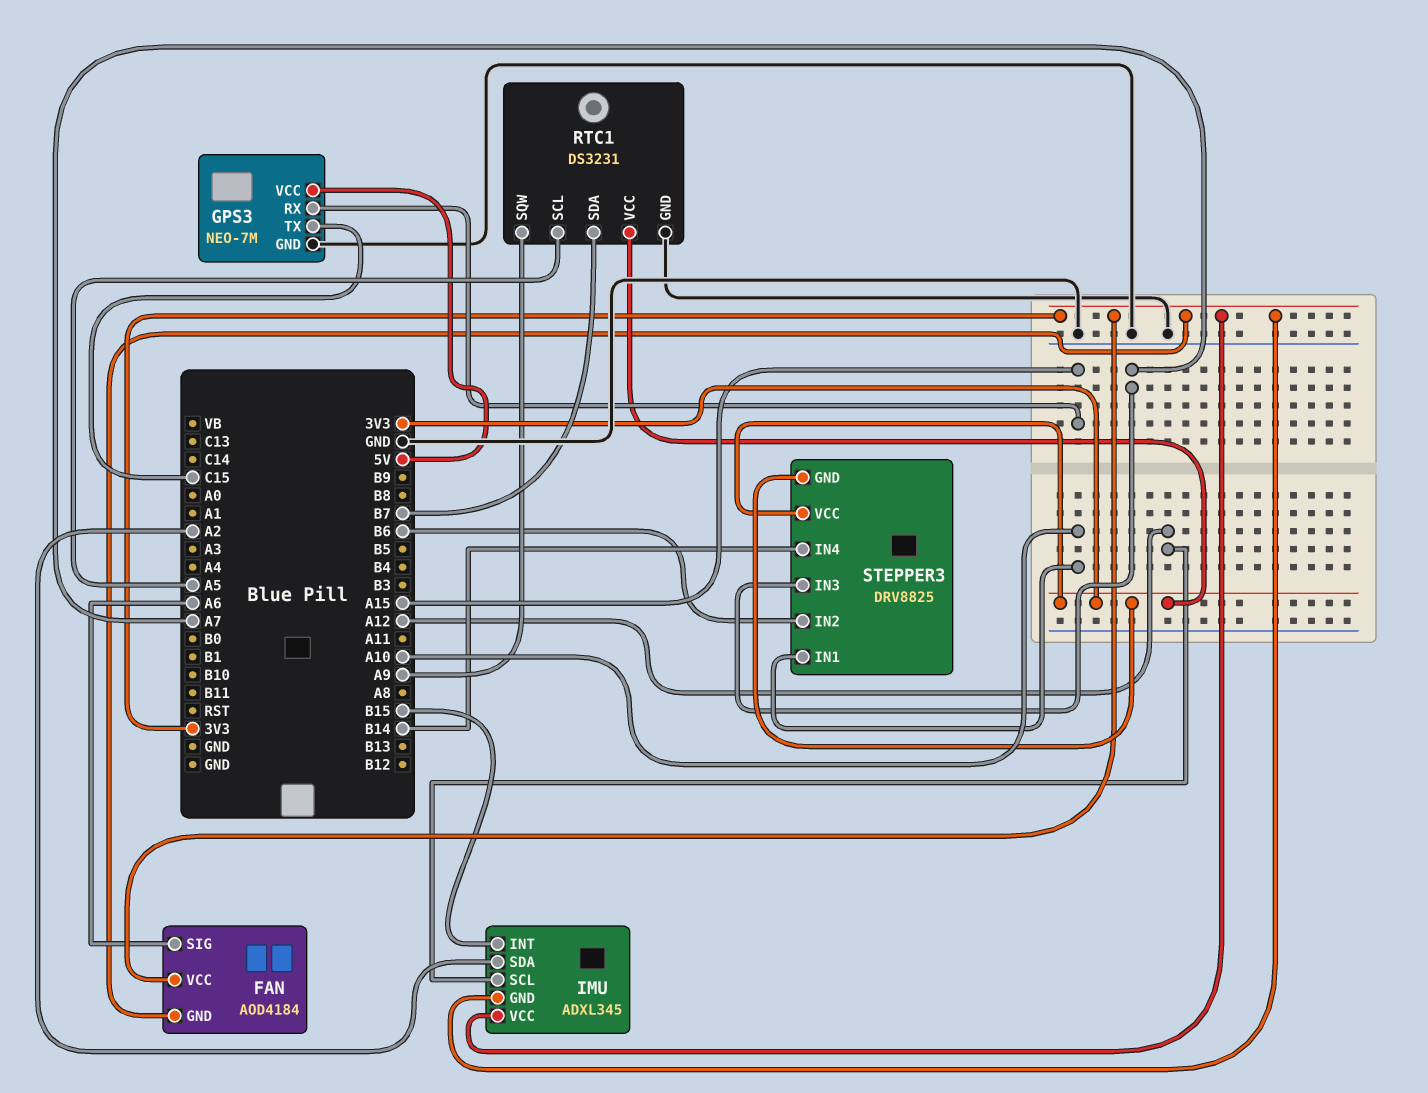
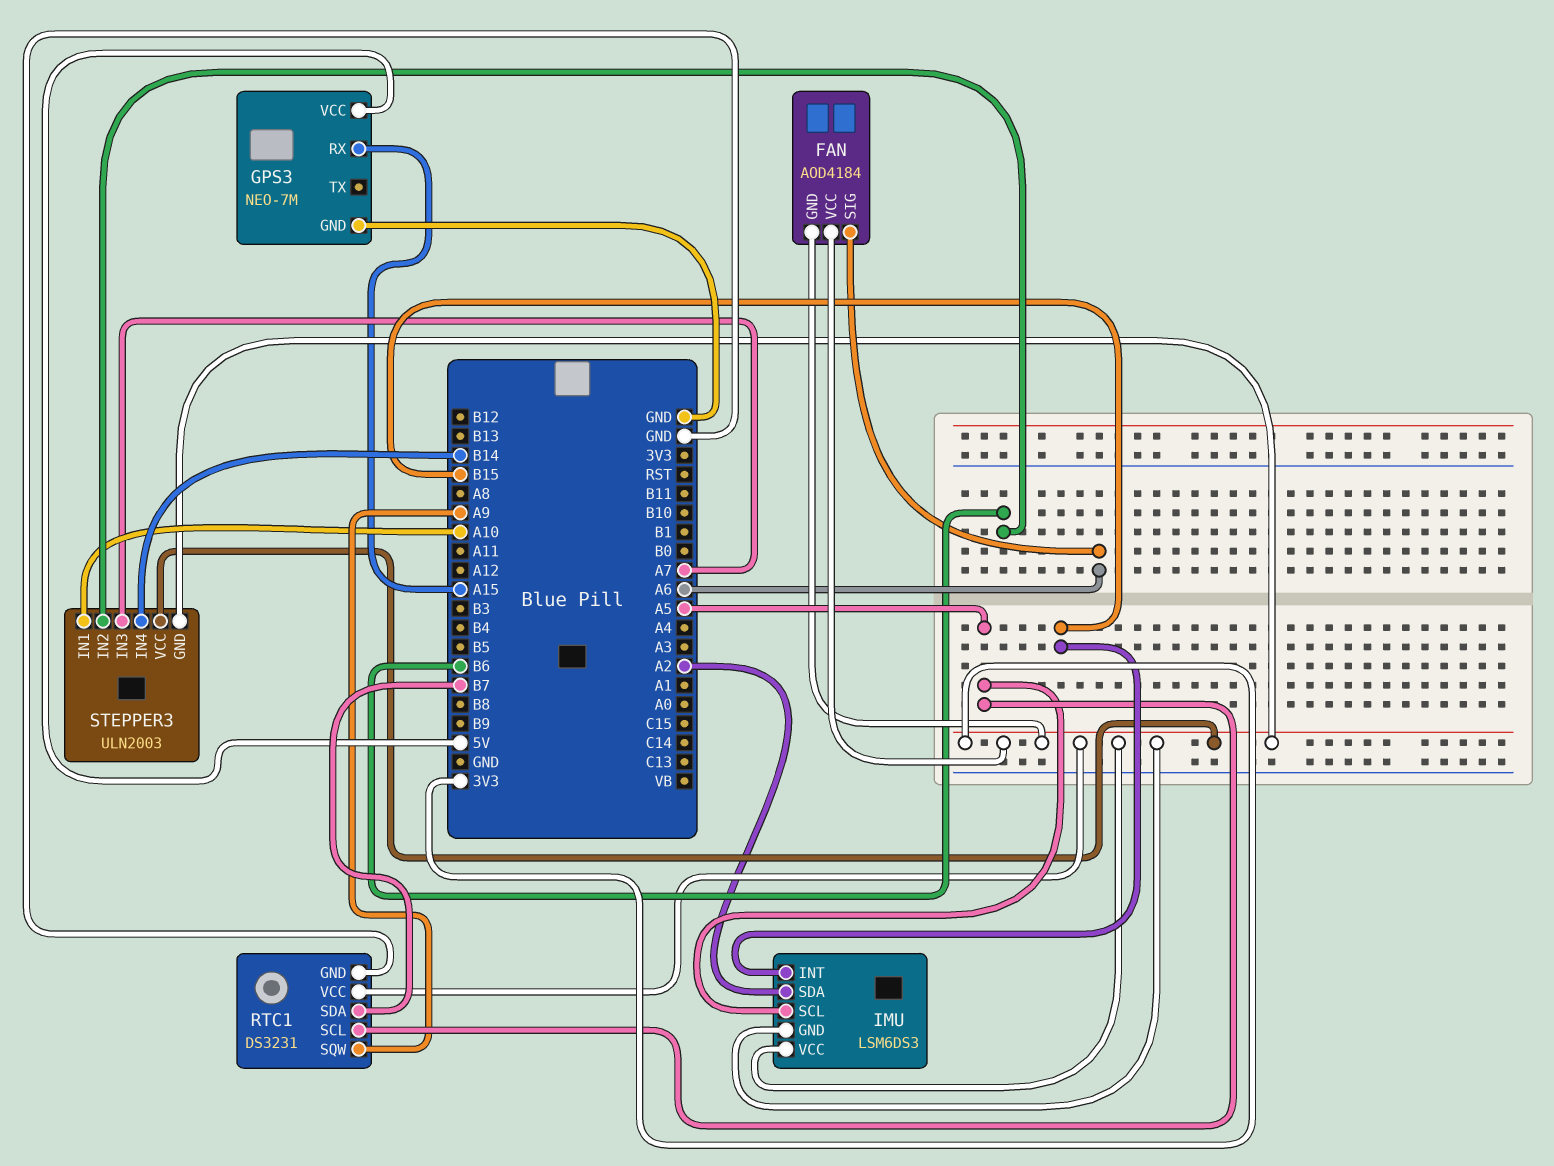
GPS3 pin TX: C15 -> none
IMU: ADXL345 -> LSM6DS3
IMU pin SCL: A12 -> A5
STEPPER3: DRV8825 -> ULN2003

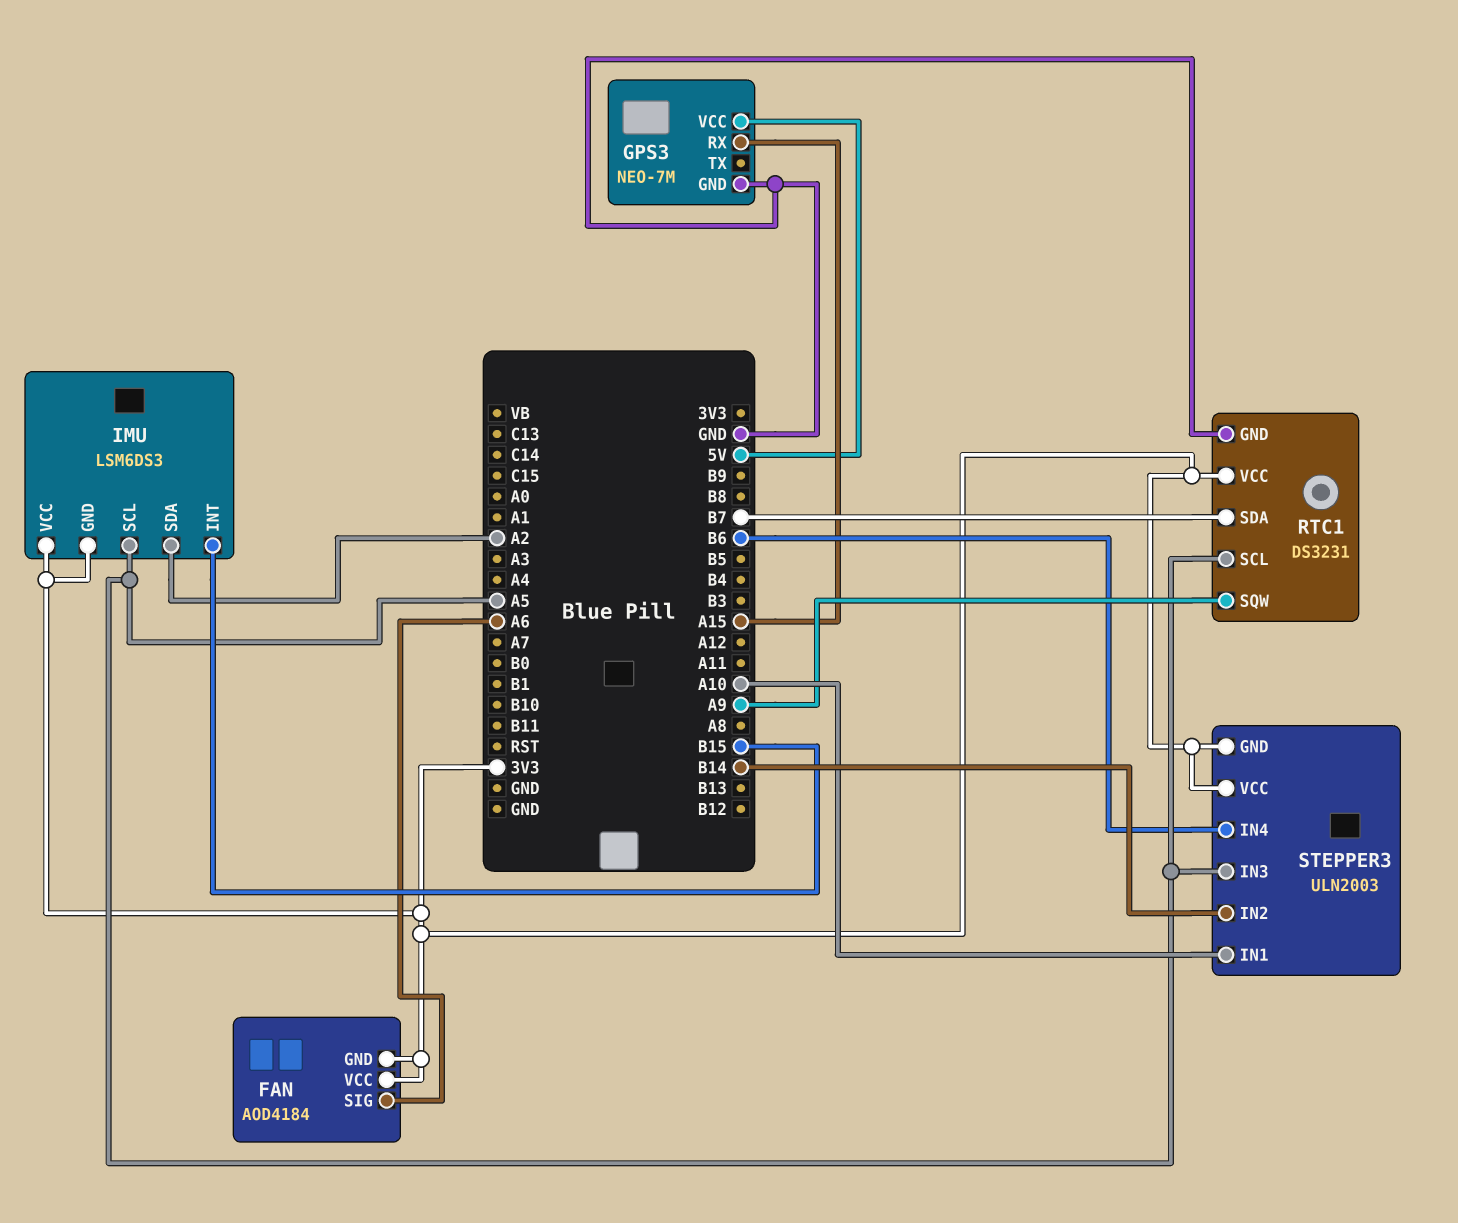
STEPPER3 pin IN2: B6 -> B14
STEPPER3 pin IN3: A7 -> A5
STEPPER3 pin IN4: B14 -> B6

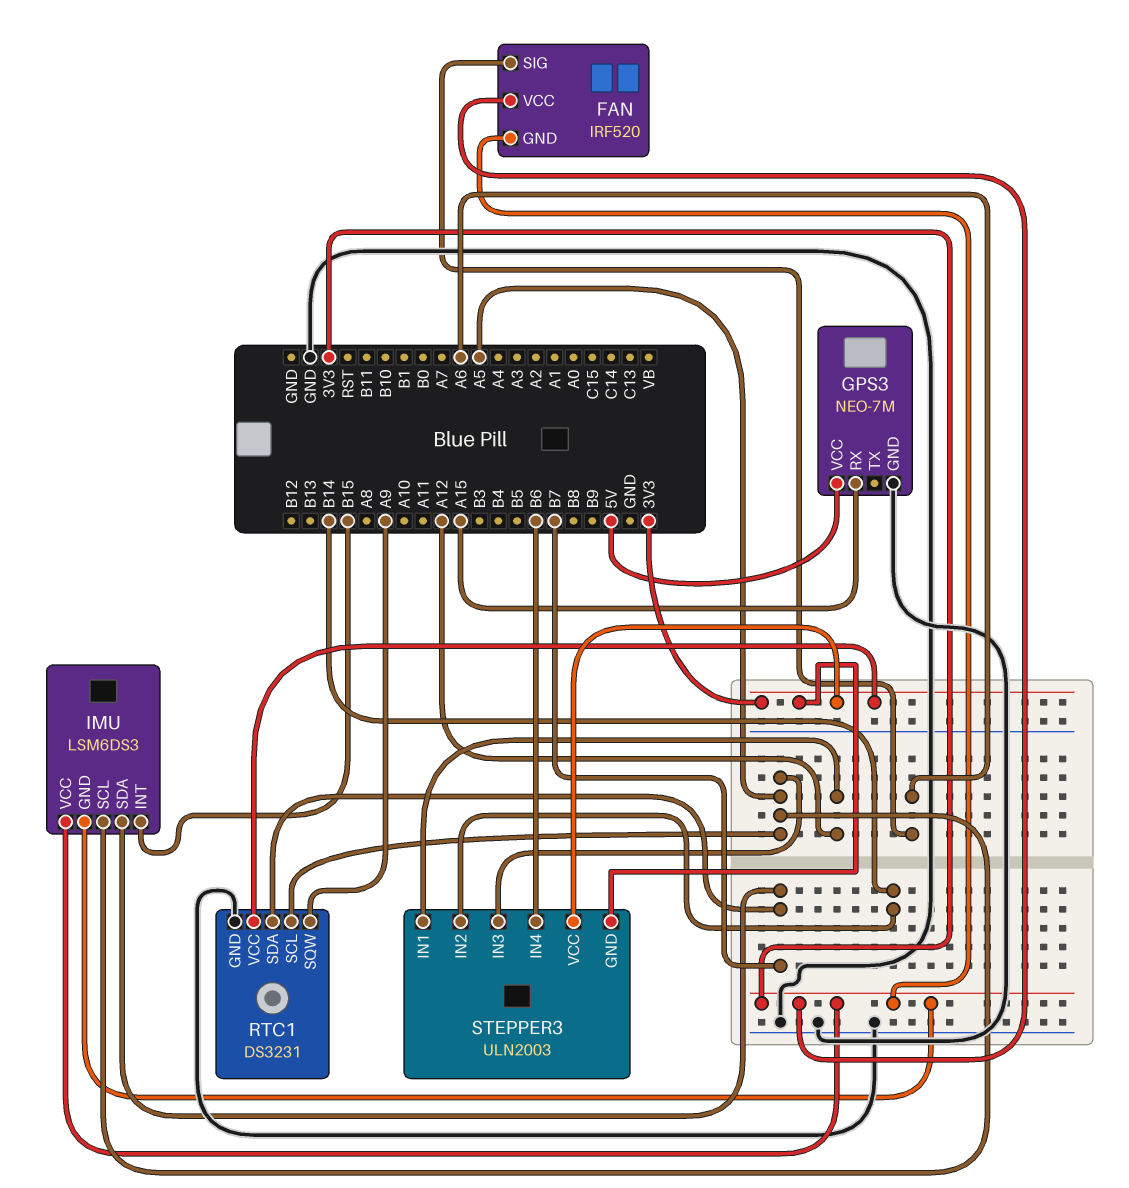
FAN: AOD4184 -> IRF520
IMU pin SDA: A2 -> B7
STEPPER3 pin IN1: A10 -> A12

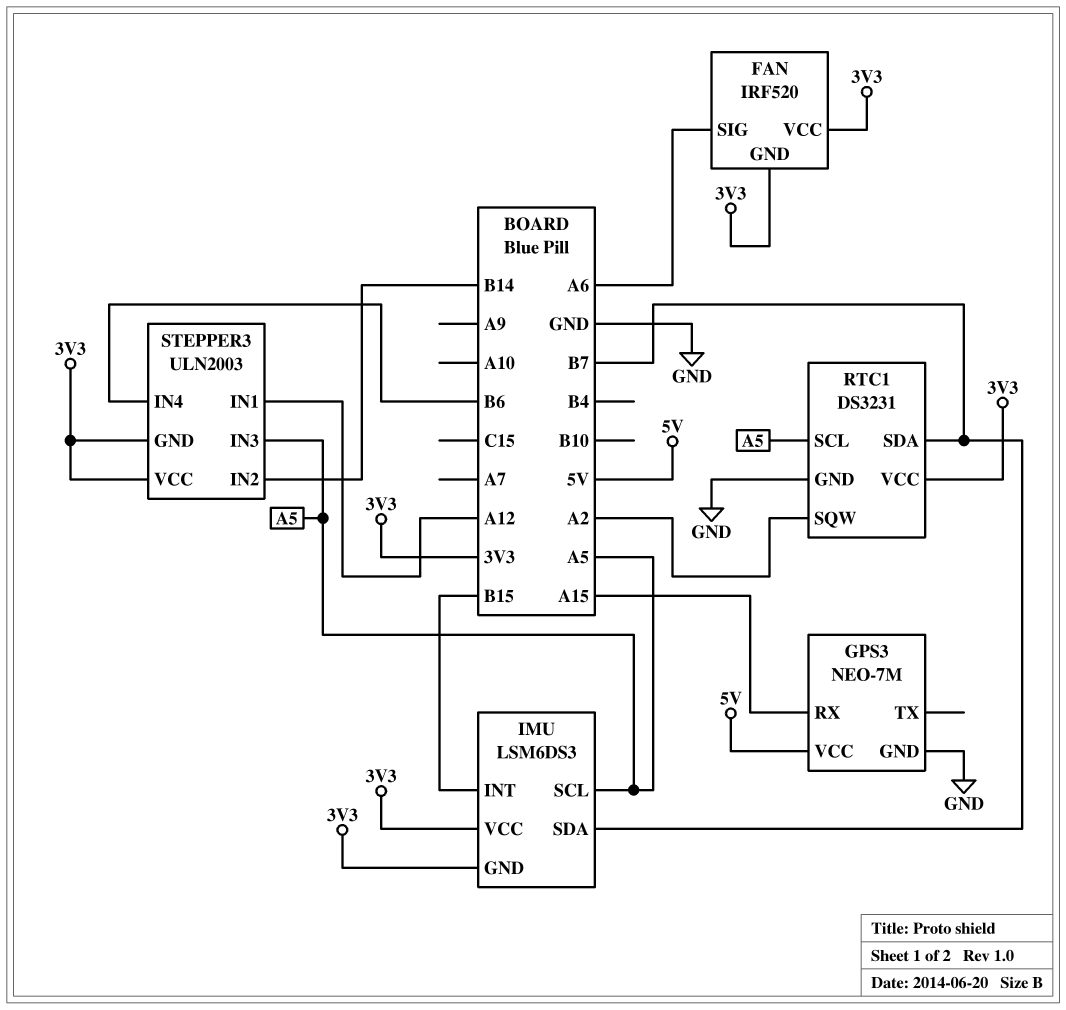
RTC1 pin SQW: A9 -> A2

